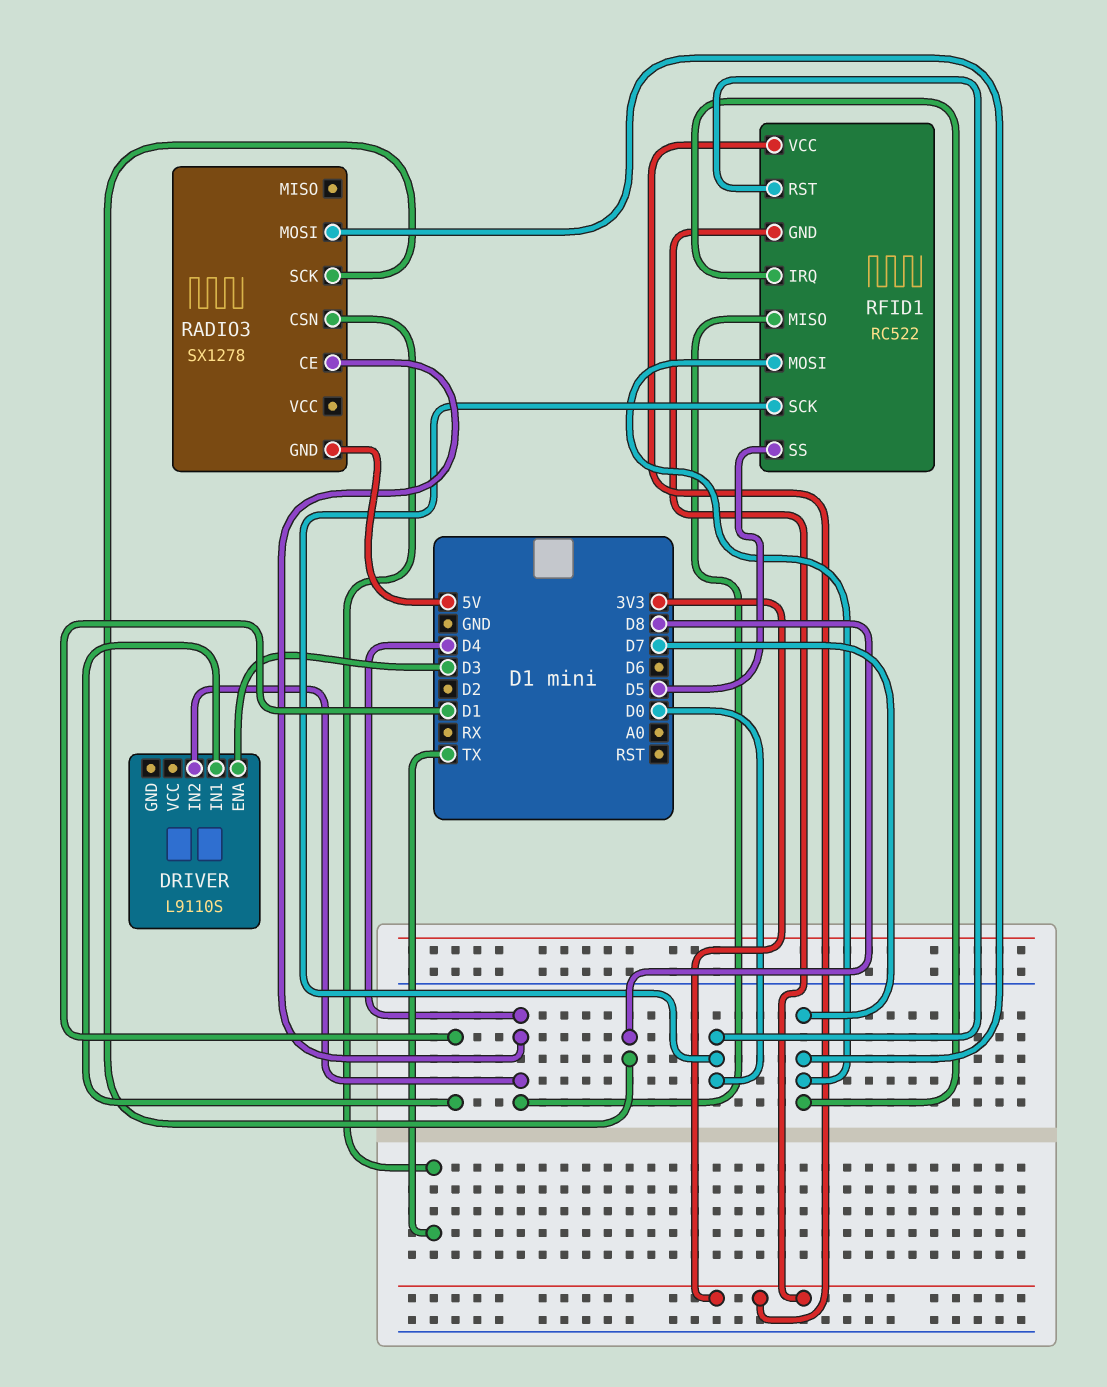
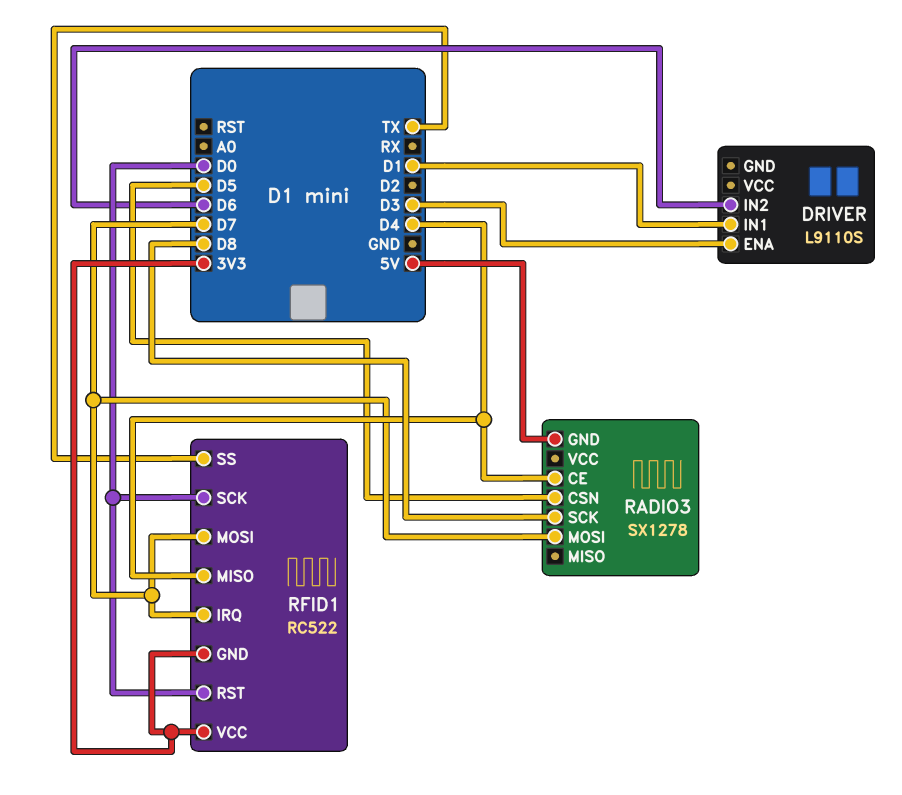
DRIVER pin IN2: D4 -> D6
RADIO3 pin CSN: TX -> D5
RFID1 pin SS: D5 -> TX

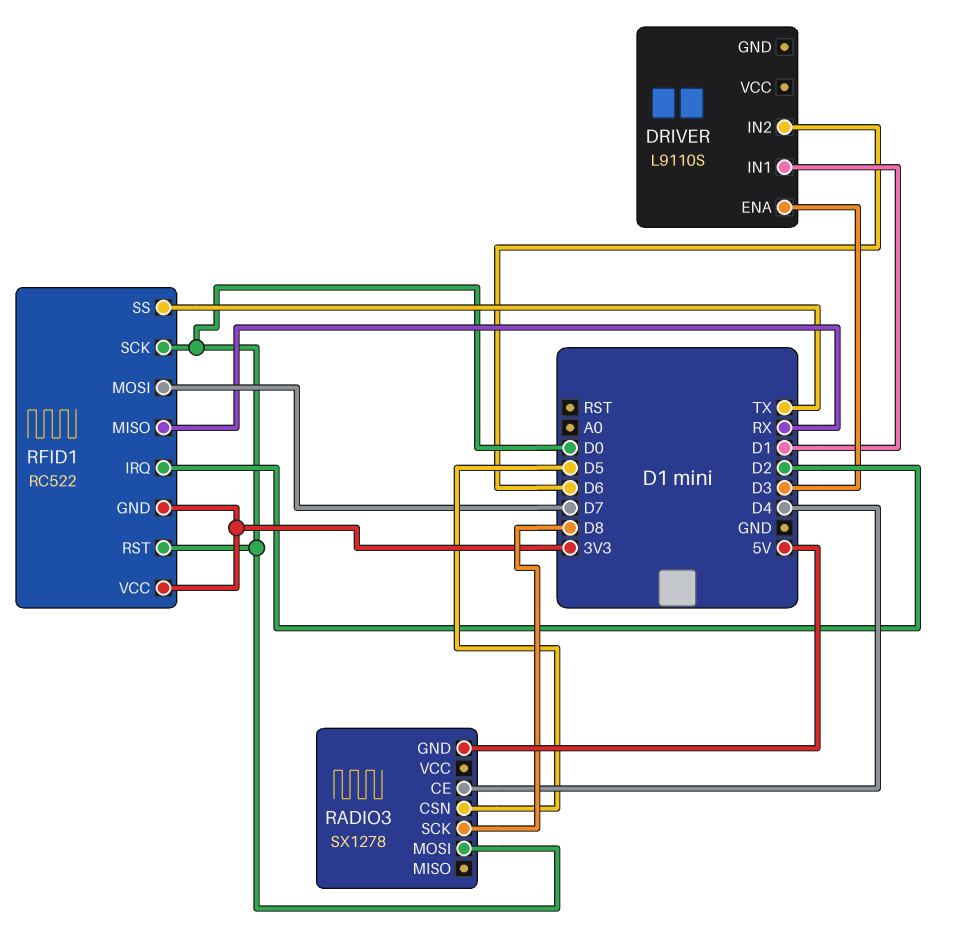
RADIO3 pin MOSI: D7 -> D0
RFID1 pin IRQ: D7 -> D2
RFID1 pin MISO: D4 -> RX

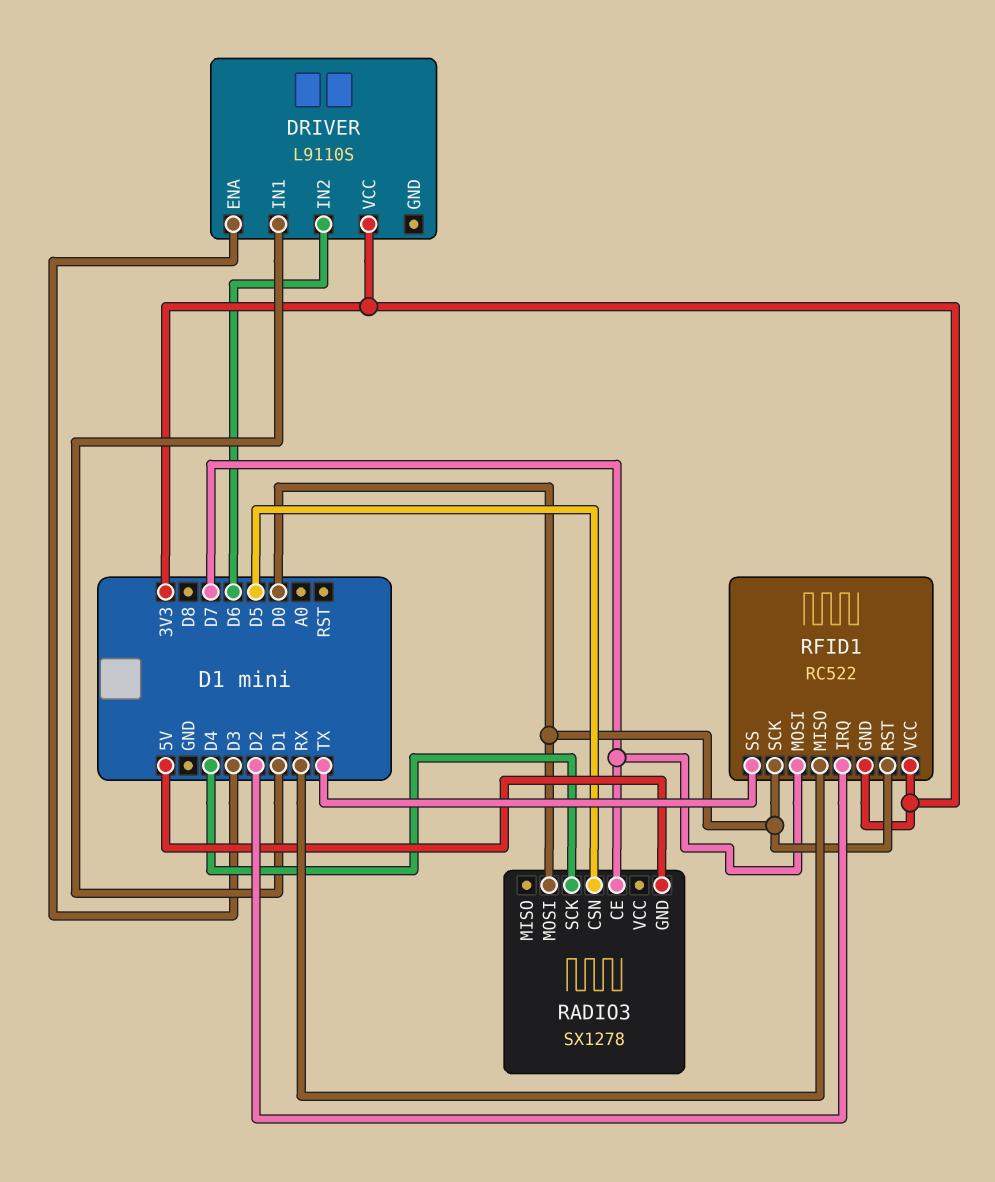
DRIVER pin VCC: none -> 3V3
RADIO3 pin CE: D4 -> D7
RADIO3 pin SCK: D8 -> D4

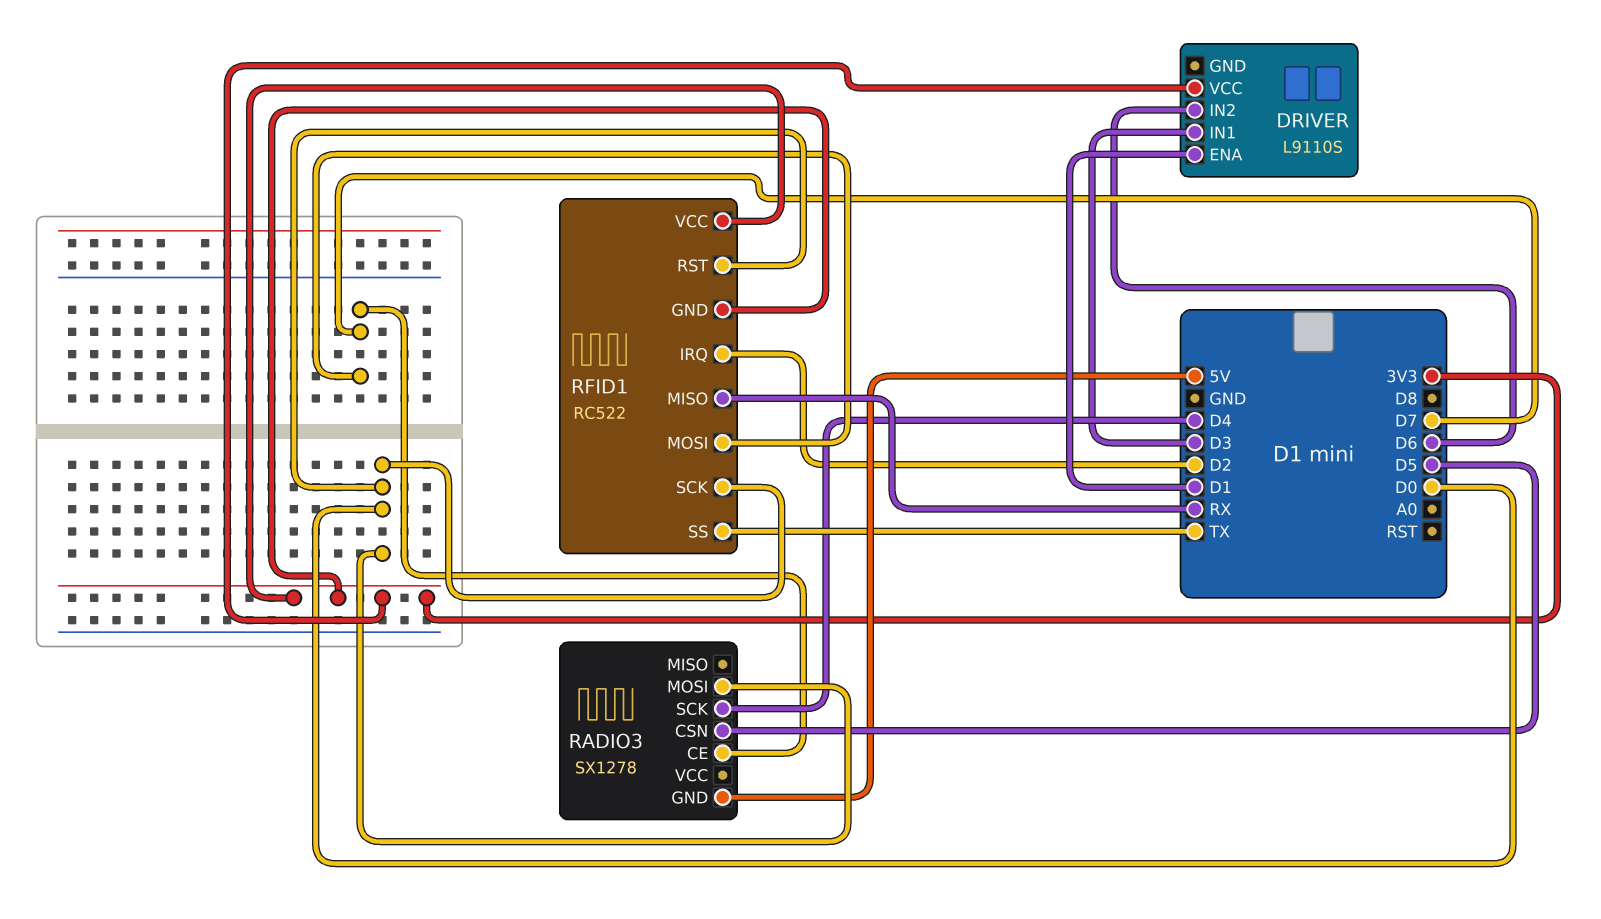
DRIVER pin ENA: D3 -> D1
DRIVER pin IN1: D1 -> D3

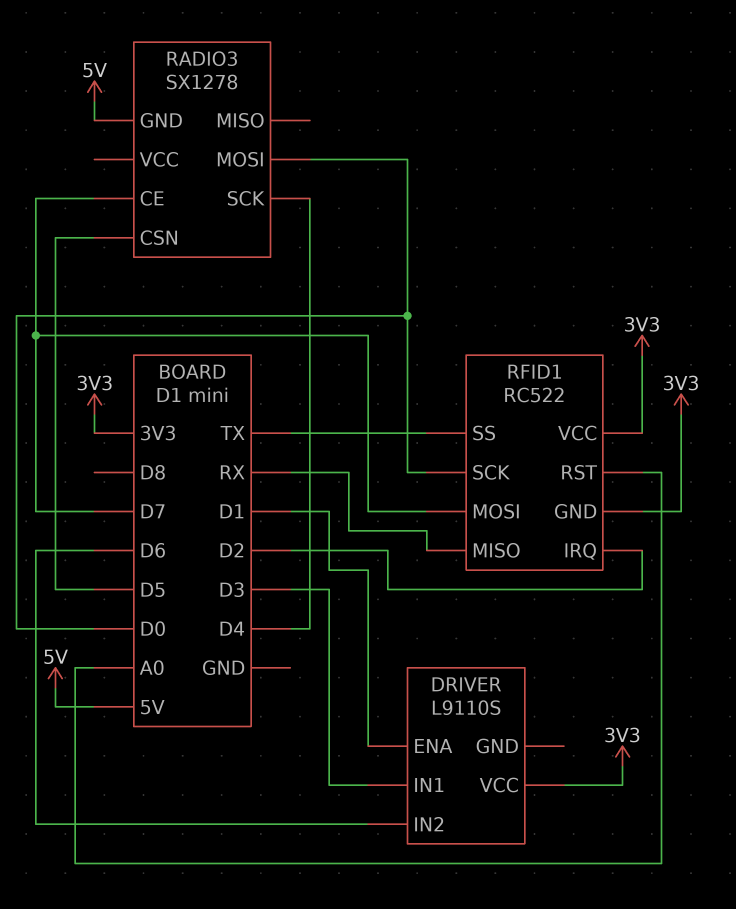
RFID1 pin RST: D0 -> A0

